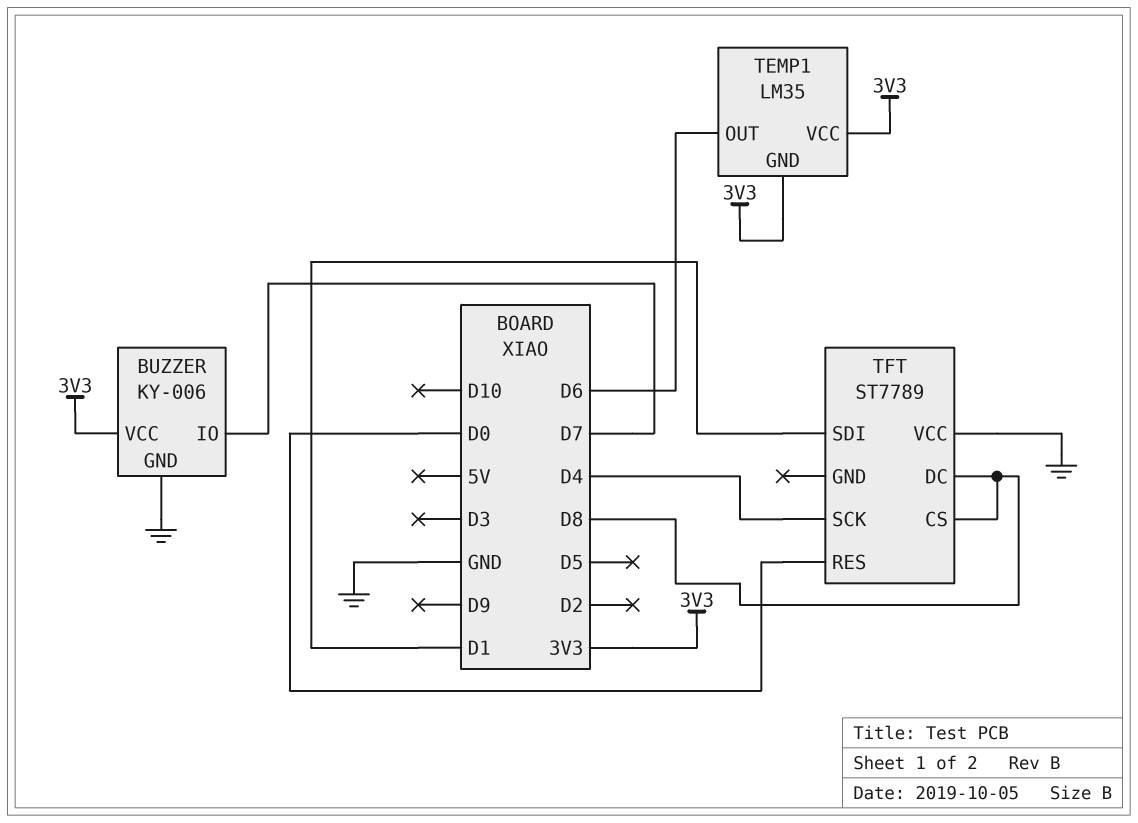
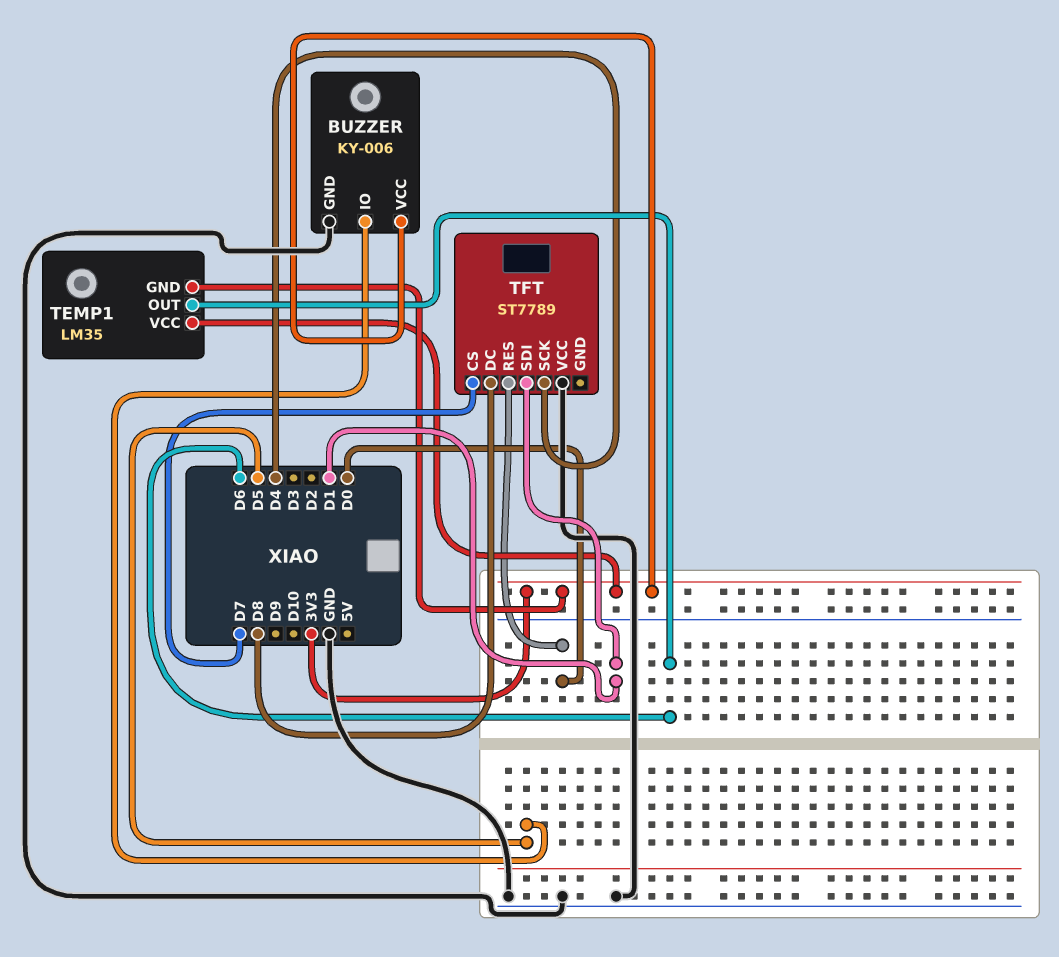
BUZZER pin IO: D7 -> D5
TFT pin CS: D8 -> D7

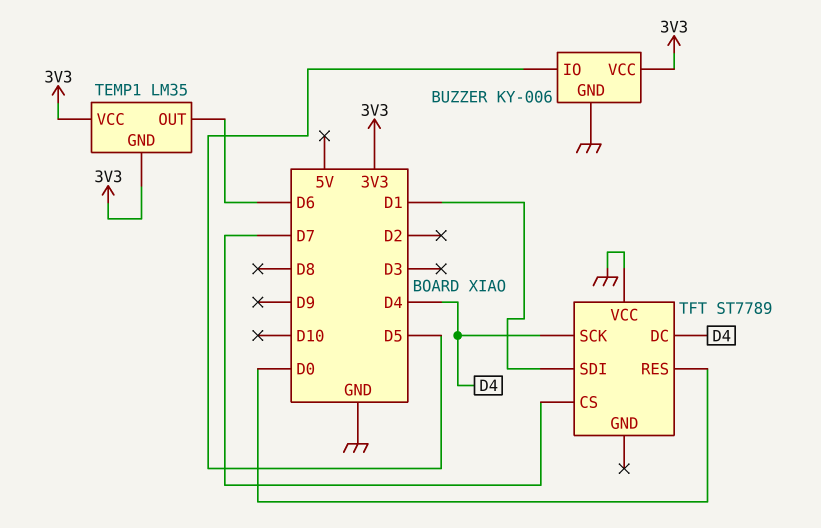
TFT pin DC: D8 -> D4

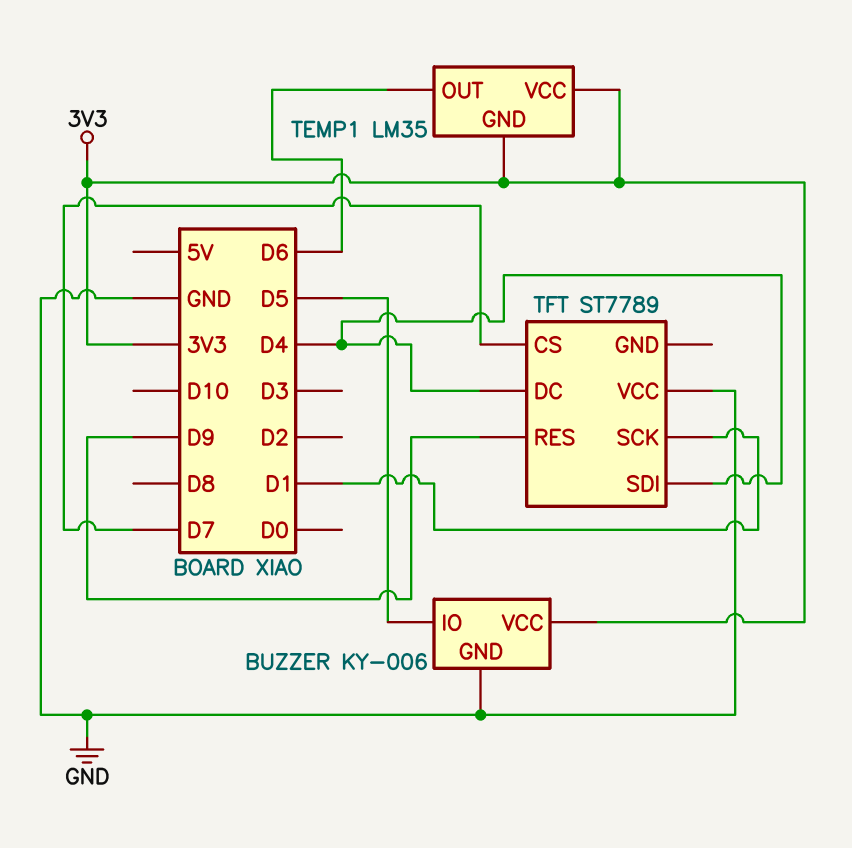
TFT pin RES: D0 -> D9
TFT pin SCK: D4 -> D1
TFT pin SDI: D1 -> D4

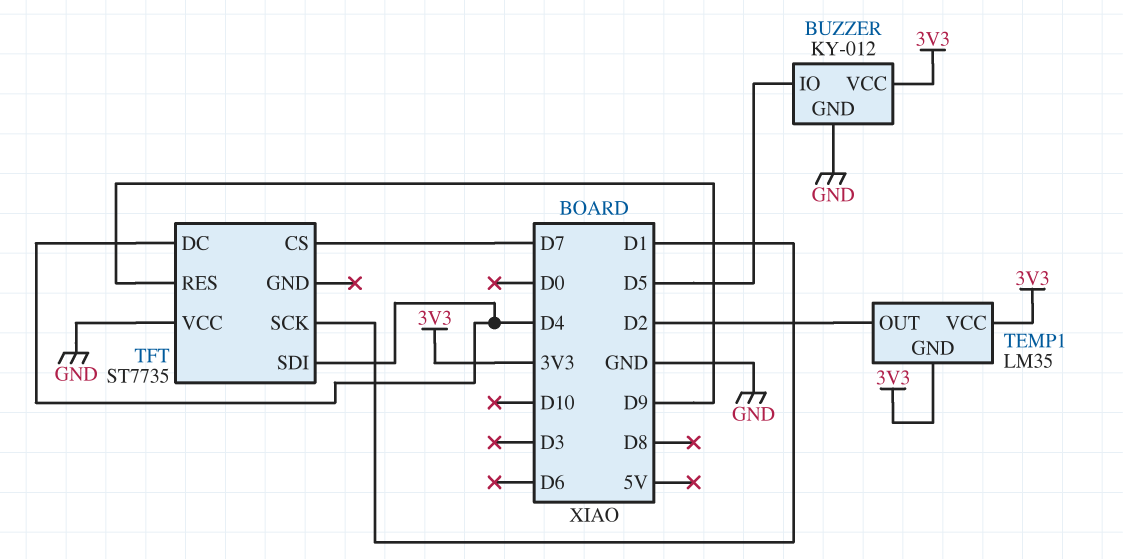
BUZZER: KY-006 -> KY-012
TEMP1 pin OUT: D6 -> D2
TFT: ST7789 -> ST7735

